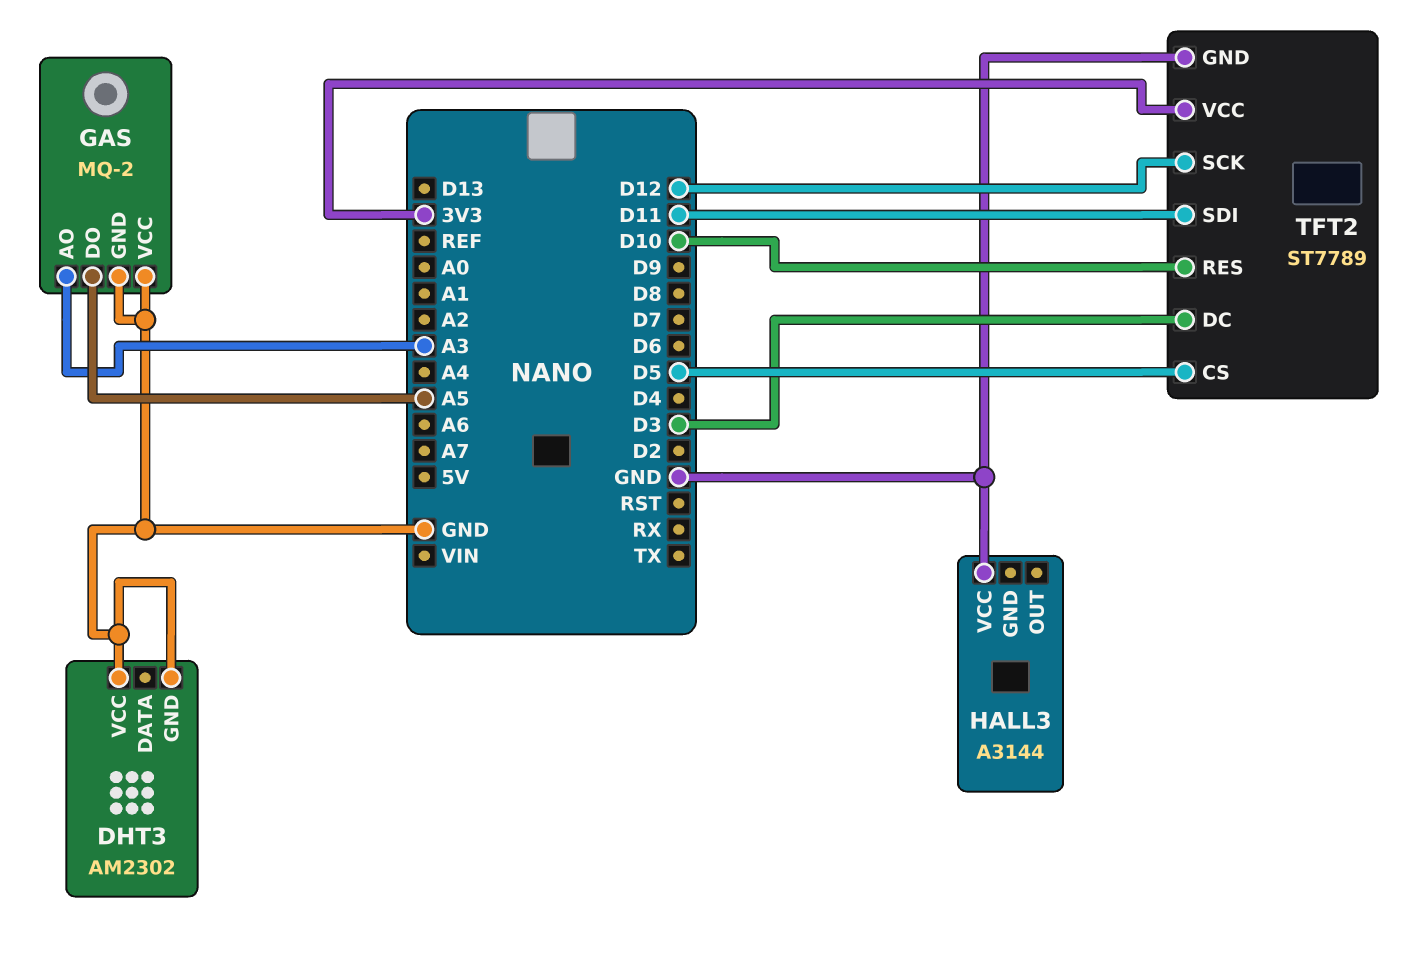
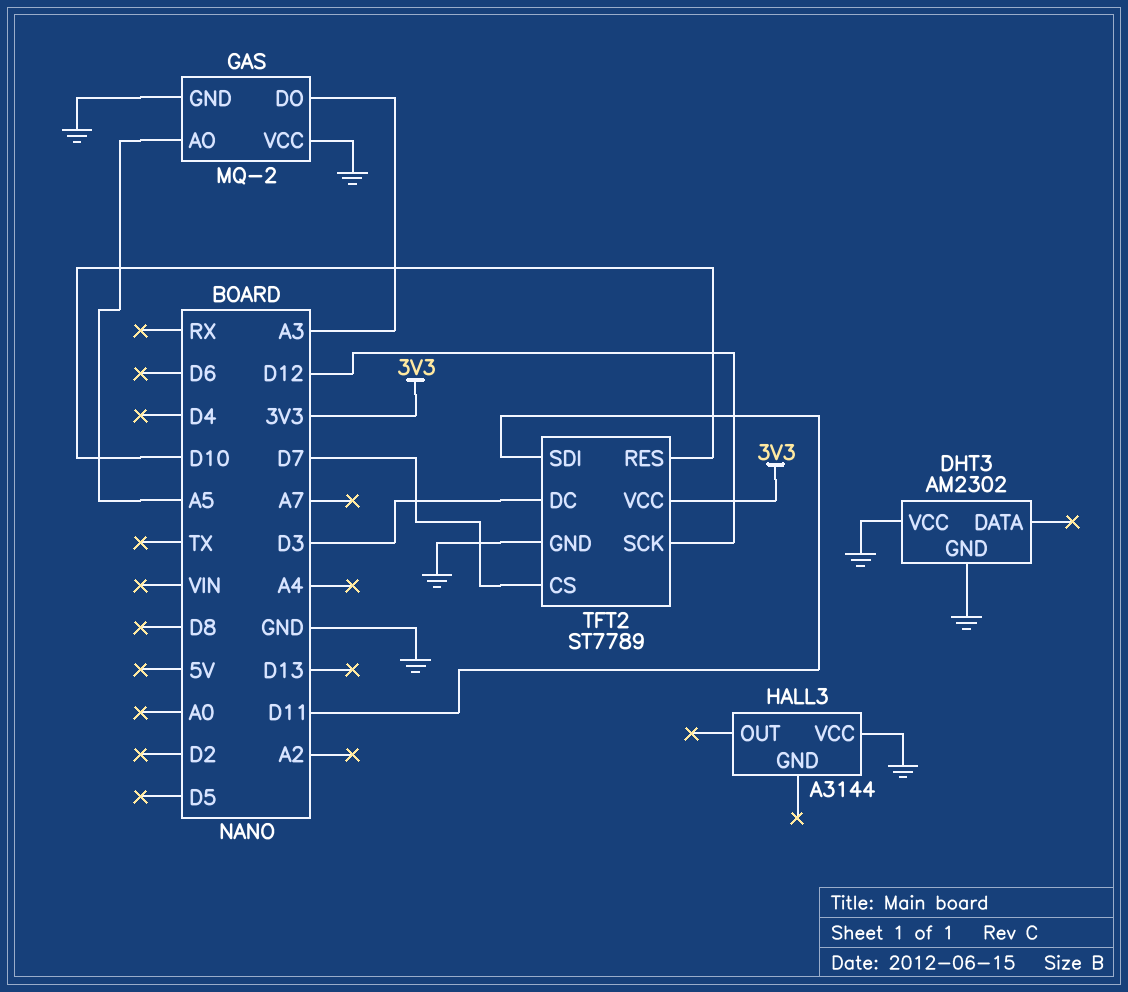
GAS pin AO: A3 -> A5
GAS pin DO: A5 -> A3
TFT2 pin CS: D5 -> D7

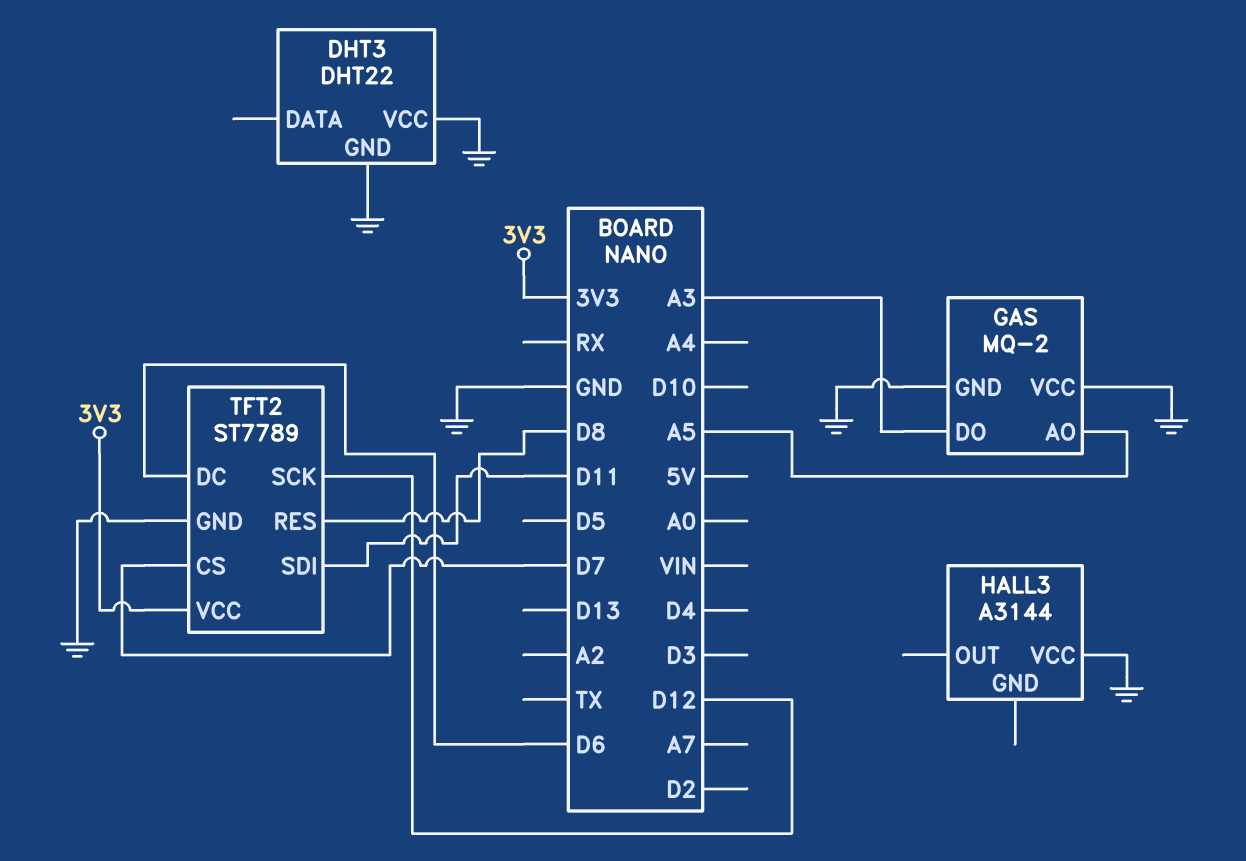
DHT3: AM2302 -> DHT22
TFT2 pin DC: D3 -> D6
TFT2 pin RES: D10 -> D8

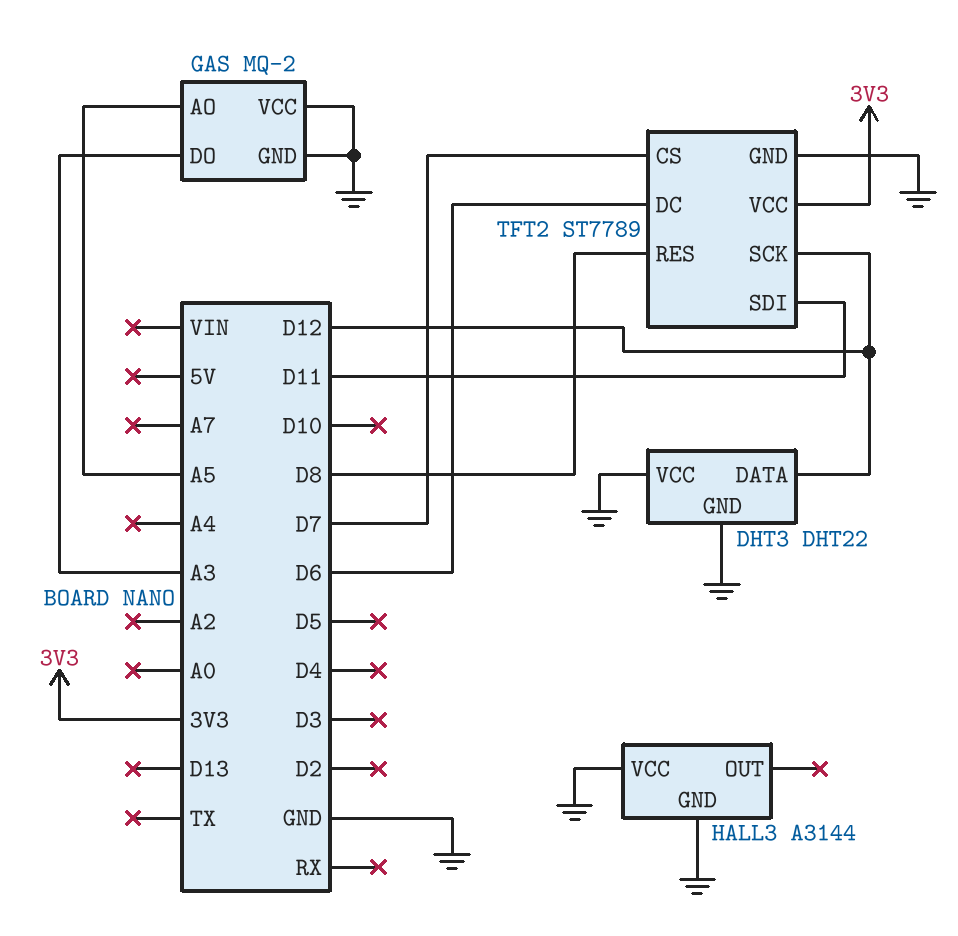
DHT3 pin DATA: none -> D12
HALL3 pin GND: none -> GND

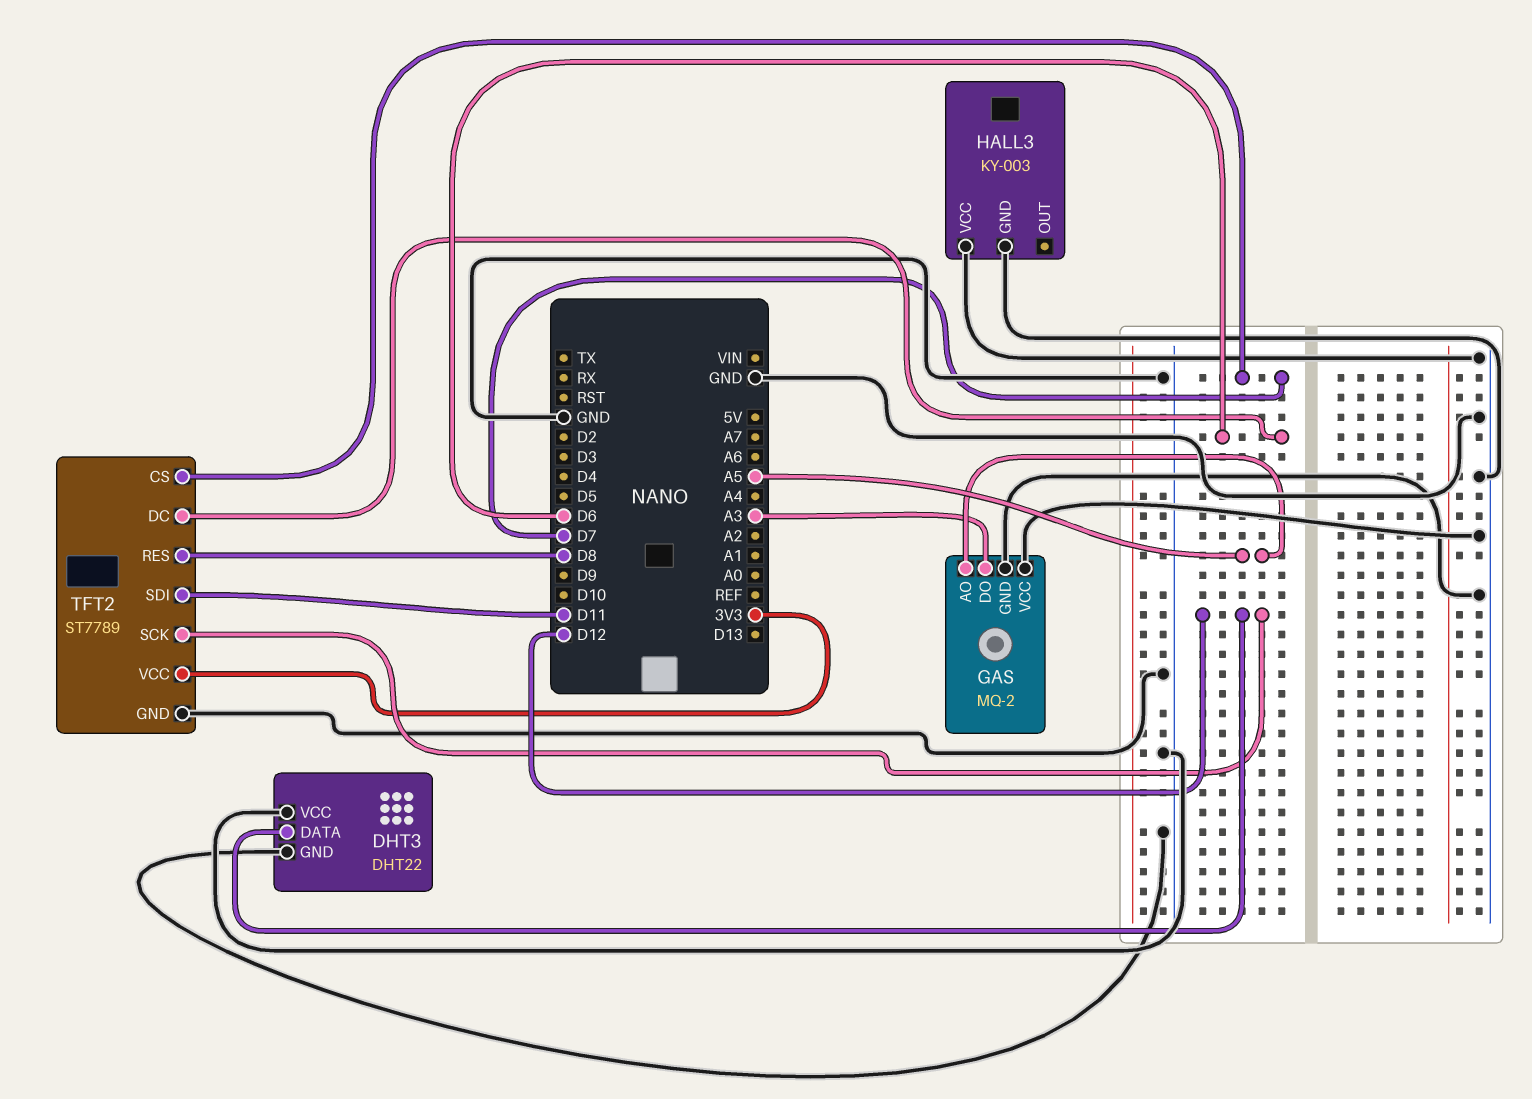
HALL3: A3144 -> KY-003

